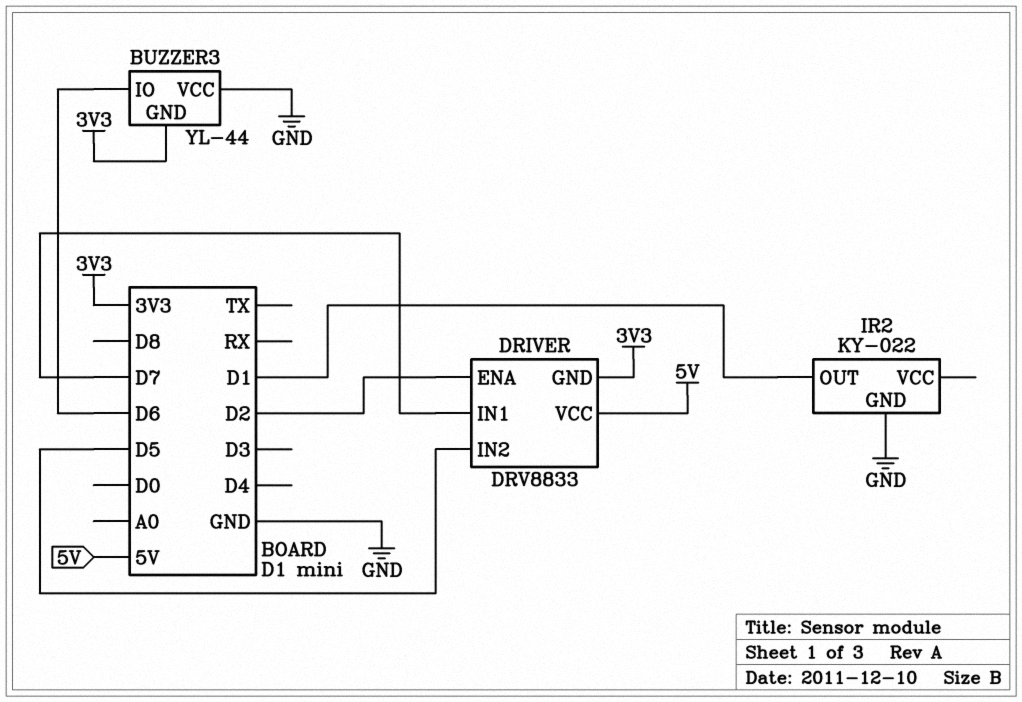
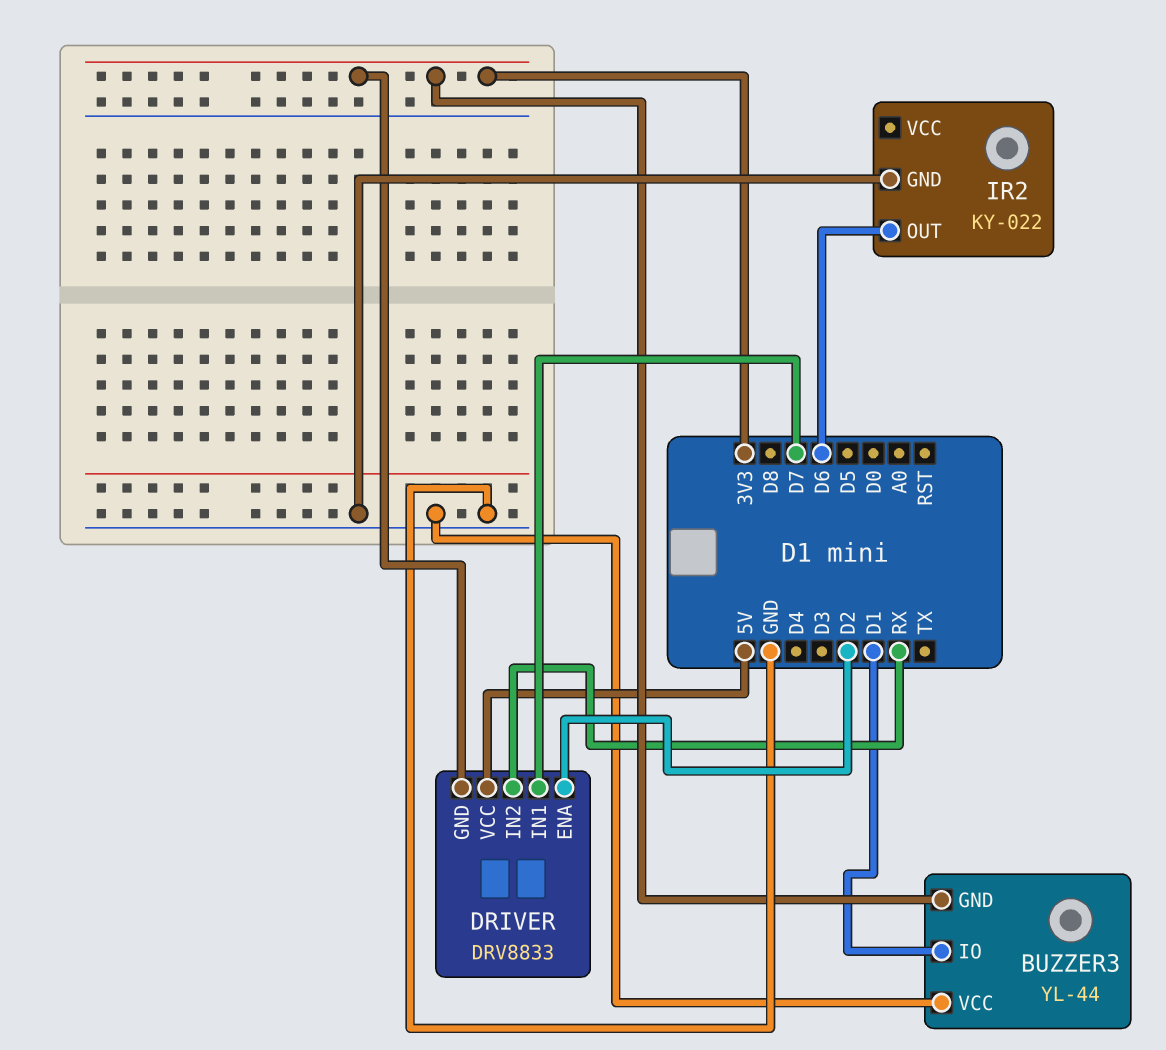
BUZZER3 pin IO: D6 -> D1
DRIVER pin IN2: D5 -> RX
IR2 pin OUT: D1 -> D6

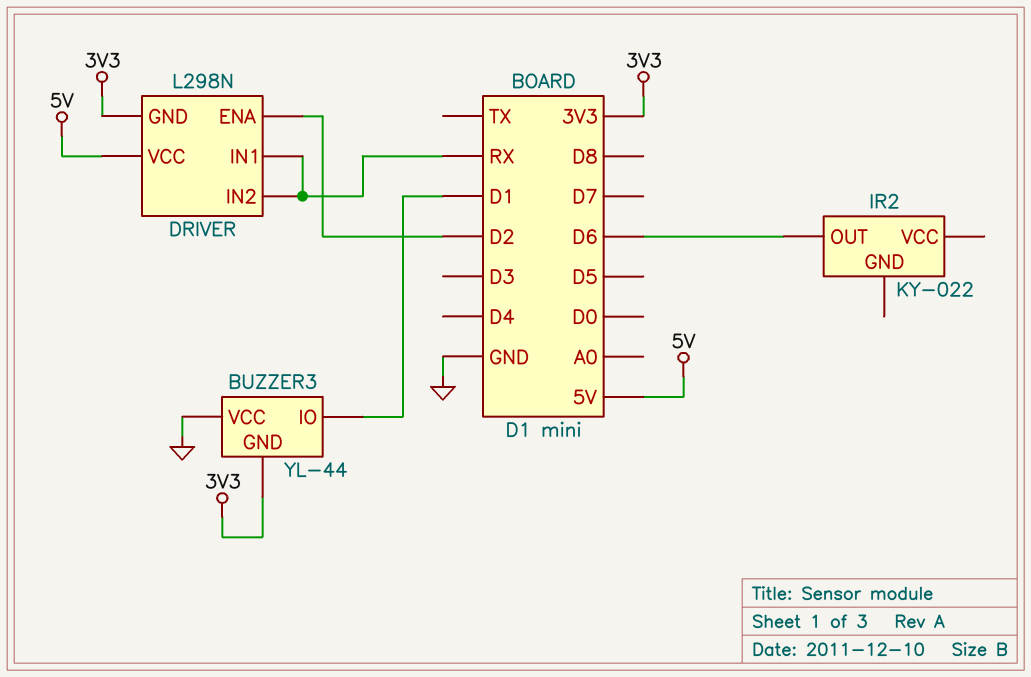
DRIVER: DRV8833 -> L298N
DRIVER pin IN1: D7 -> RX
IR2 pin GND: GND -> none

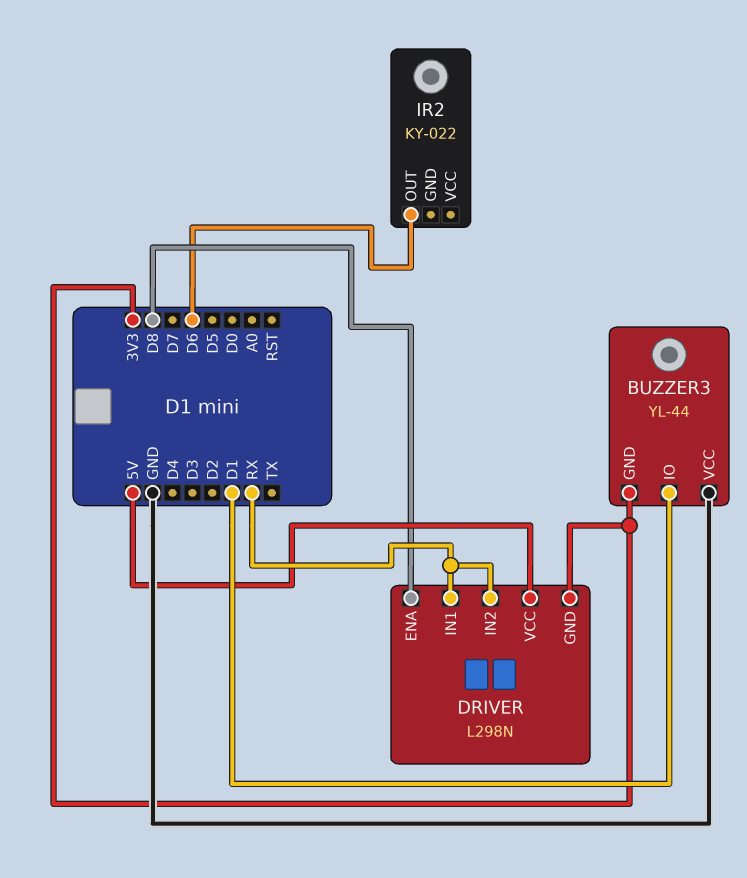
DRIVER pin ENA: D2 -> D8

